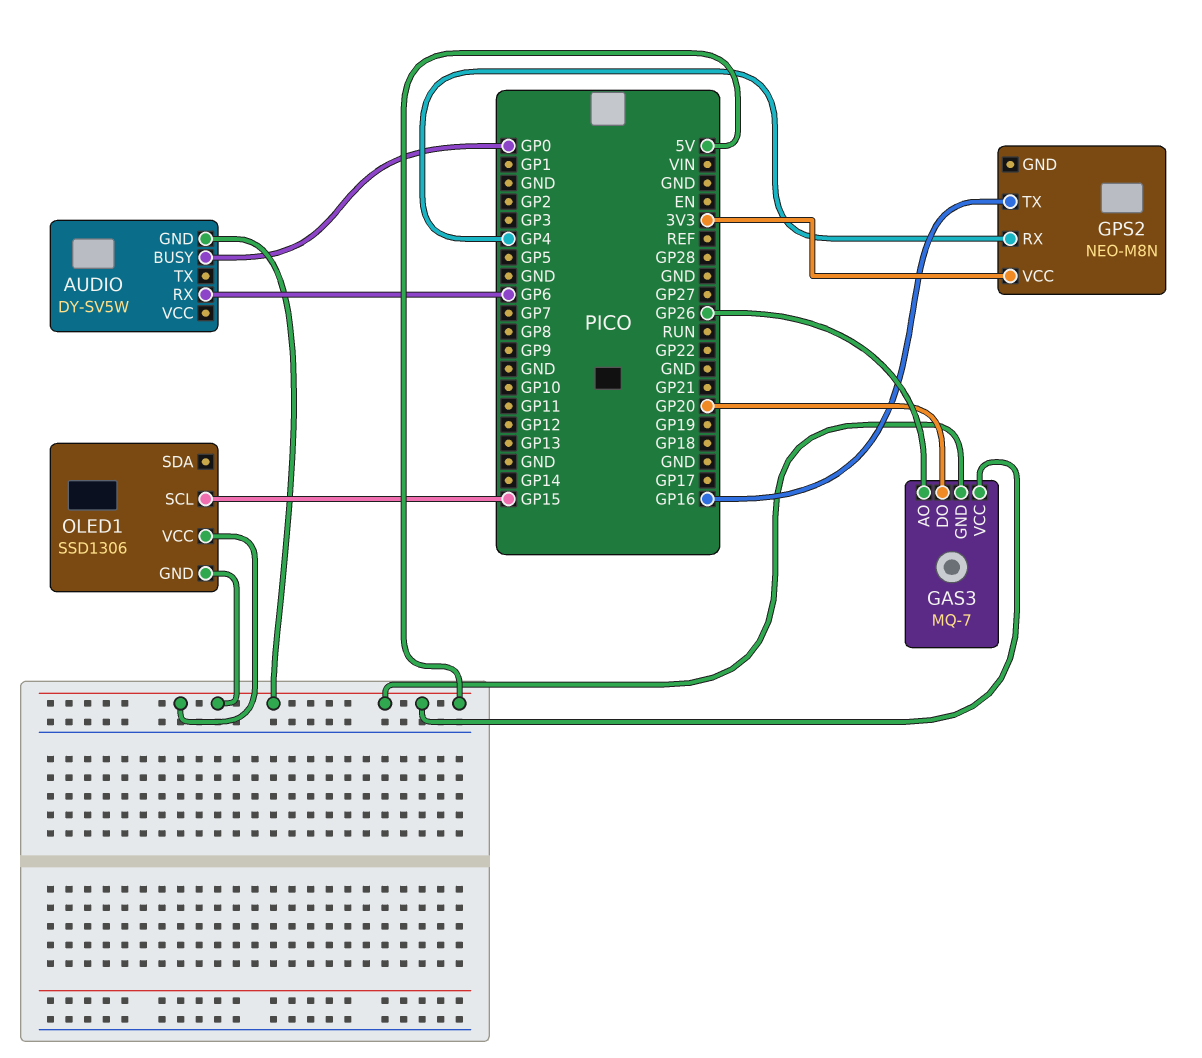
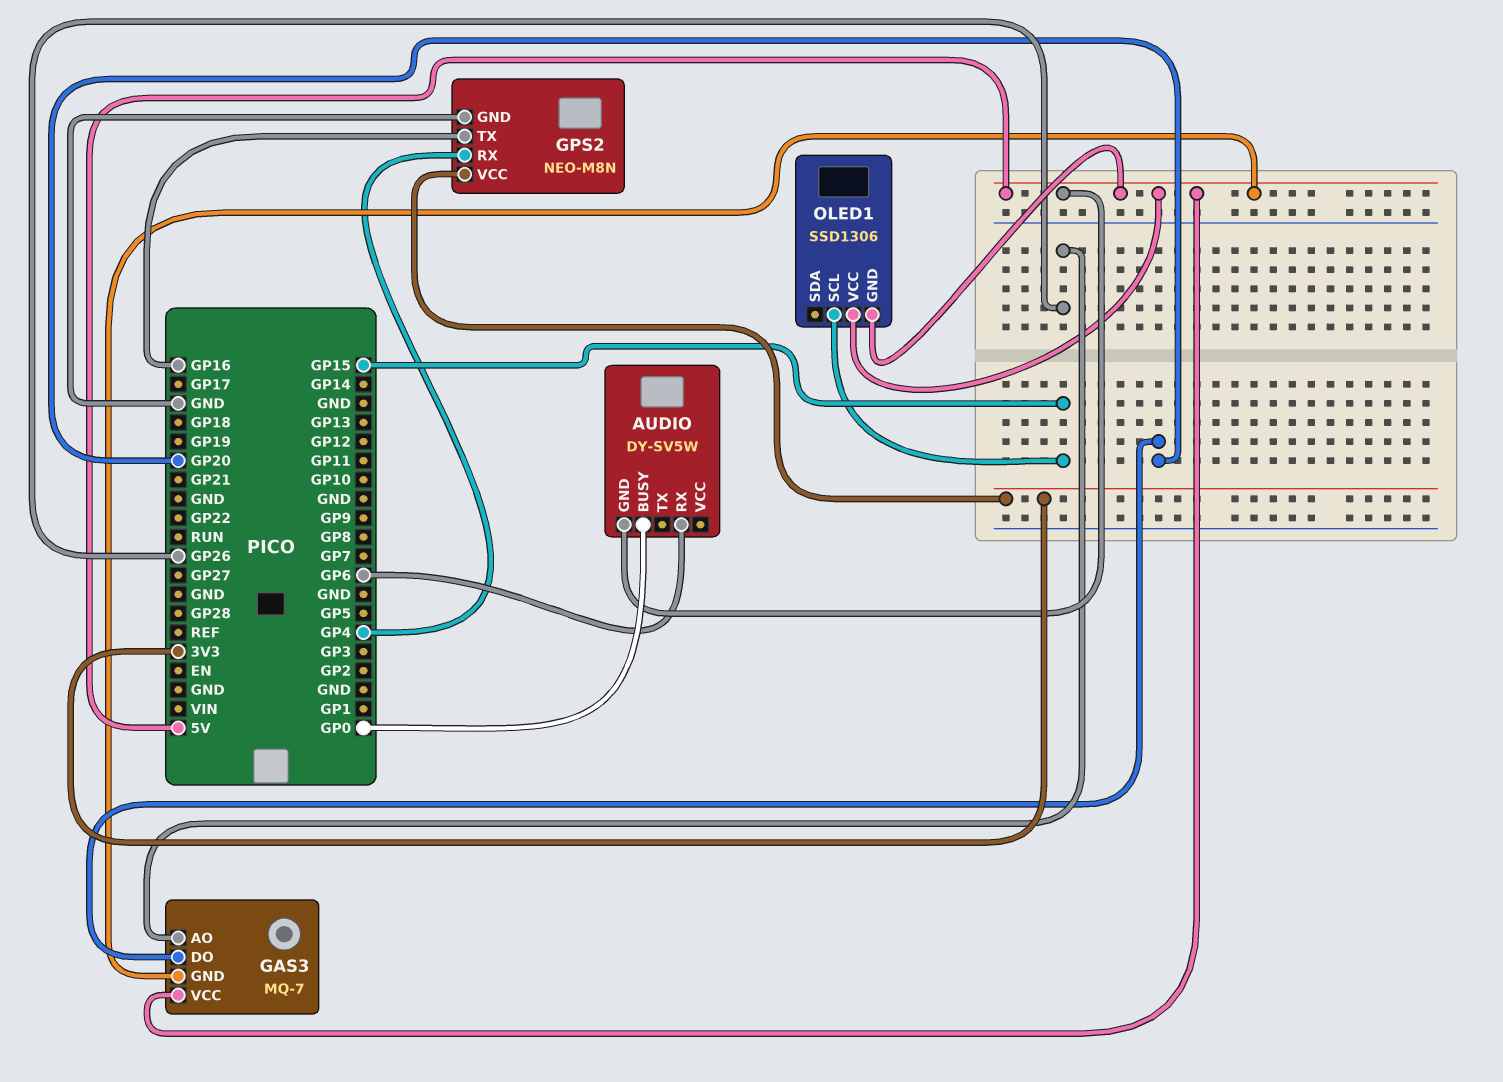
GPS2 pin GND: none -> GND

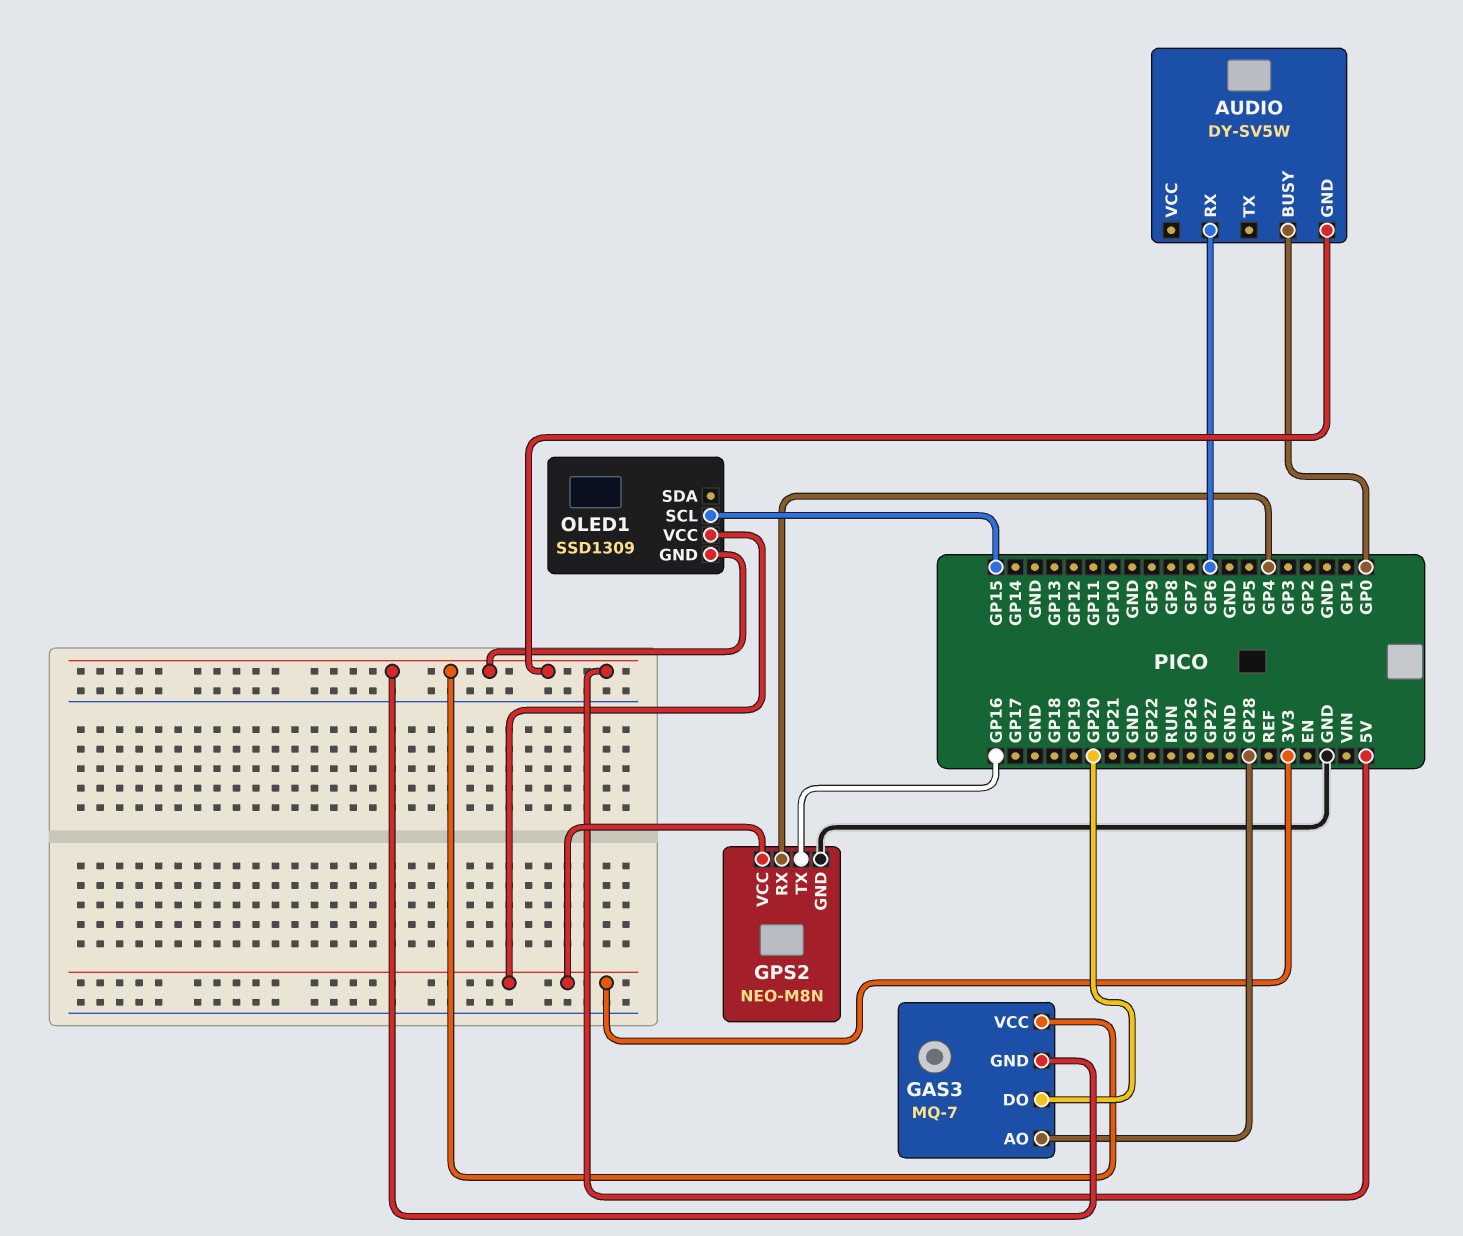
GAS3 pin AO: GP26 -> GP28
OLED1: SSD1306 -> SSD1309
OLED1 pin VCC: 5V -> 3V3

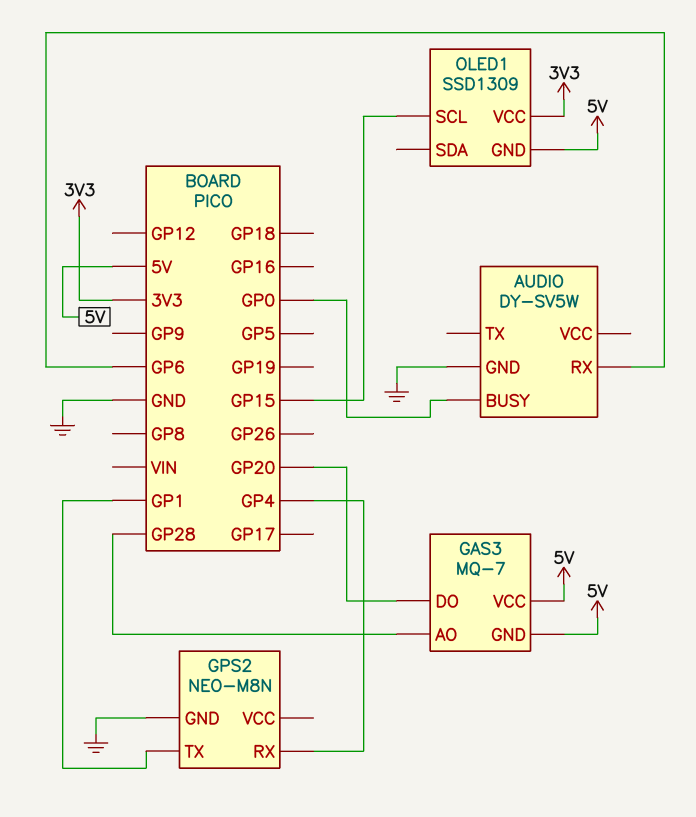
AUDIO pin GND: 5V -> GND
GPS2 pin TX: GP16 -> GP1
GPS2 pin VCC: 3V3 -> none

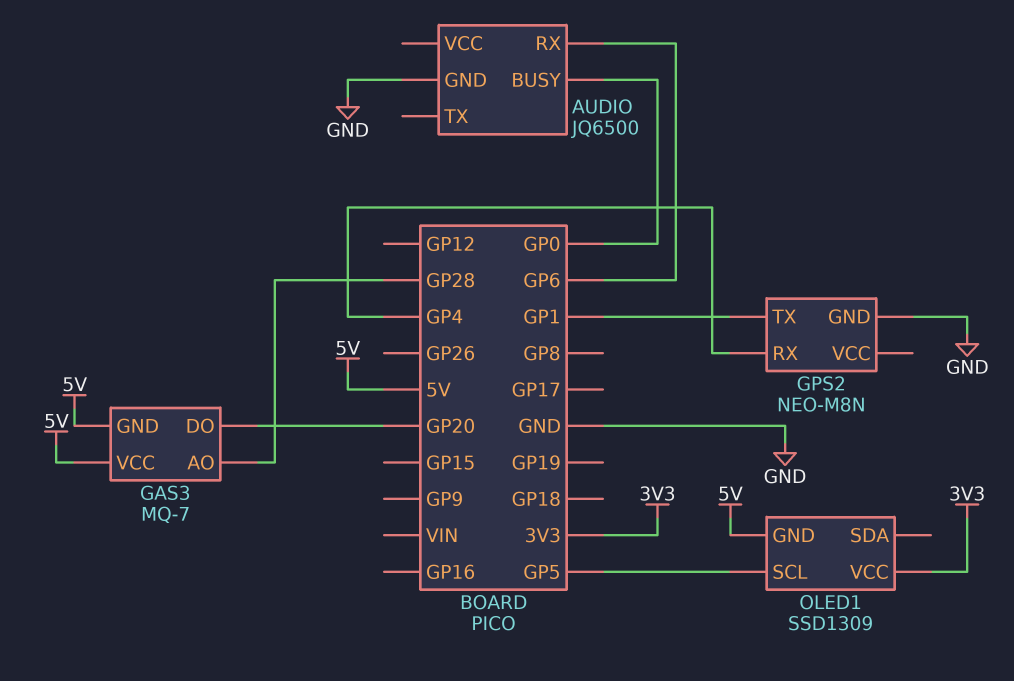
AUDIO: DY-SV5W -> JQ6500
OLED1 pin SCL: GP15 -> GP5

